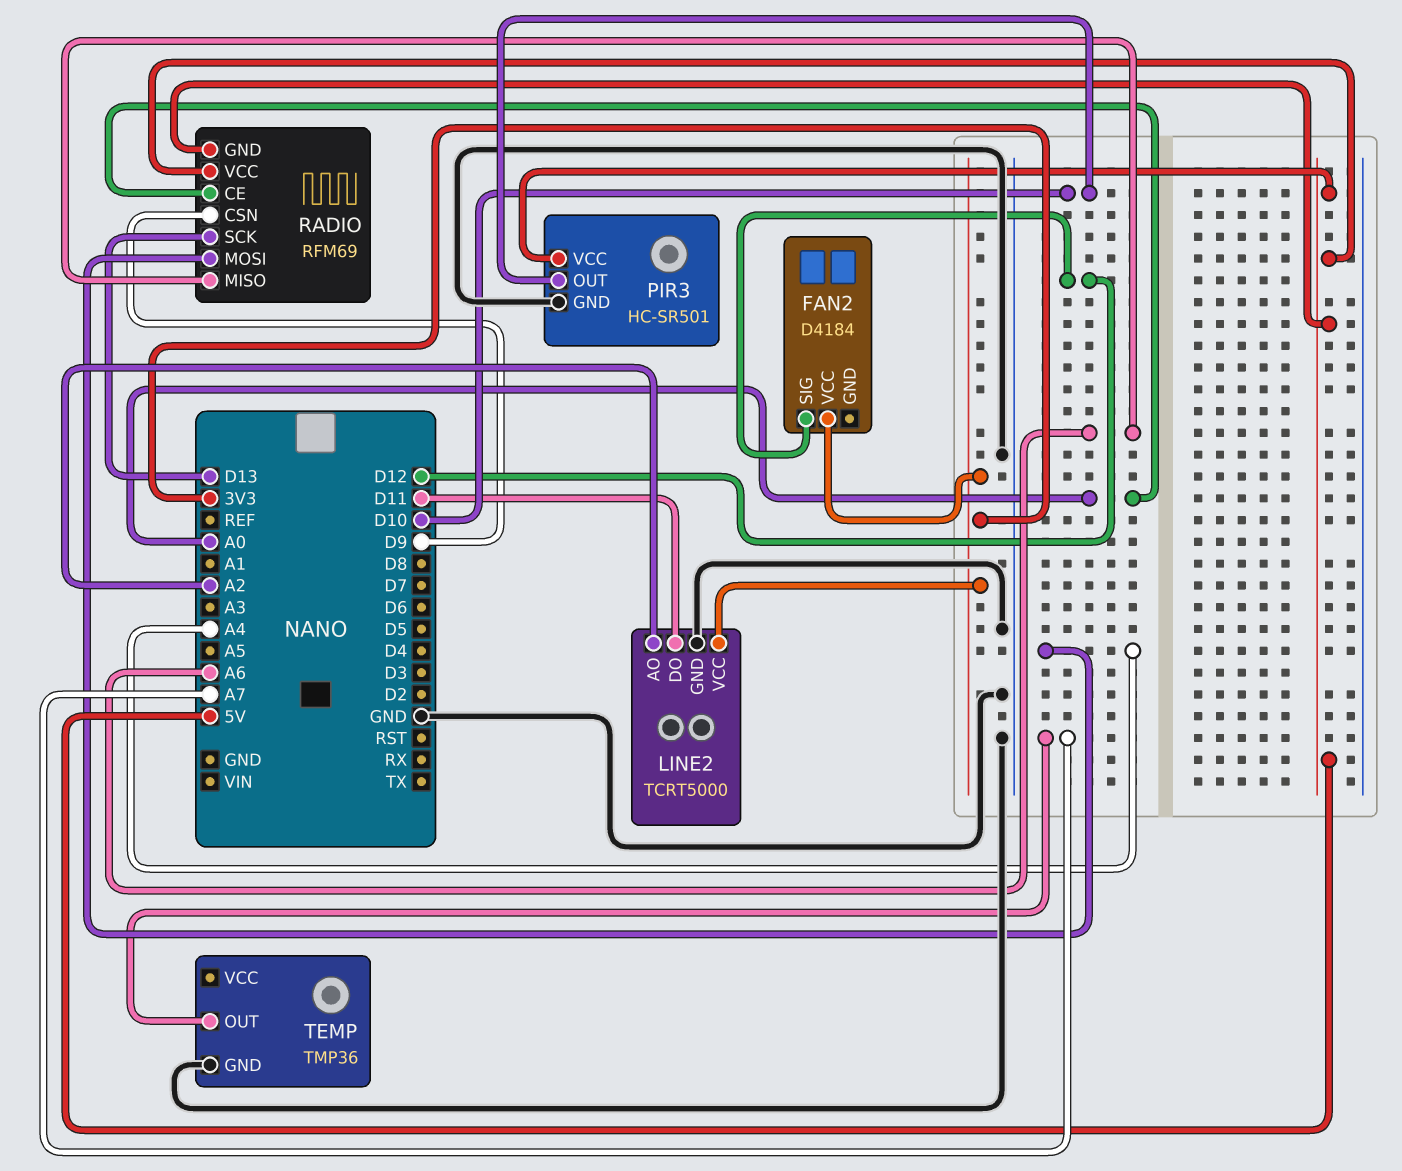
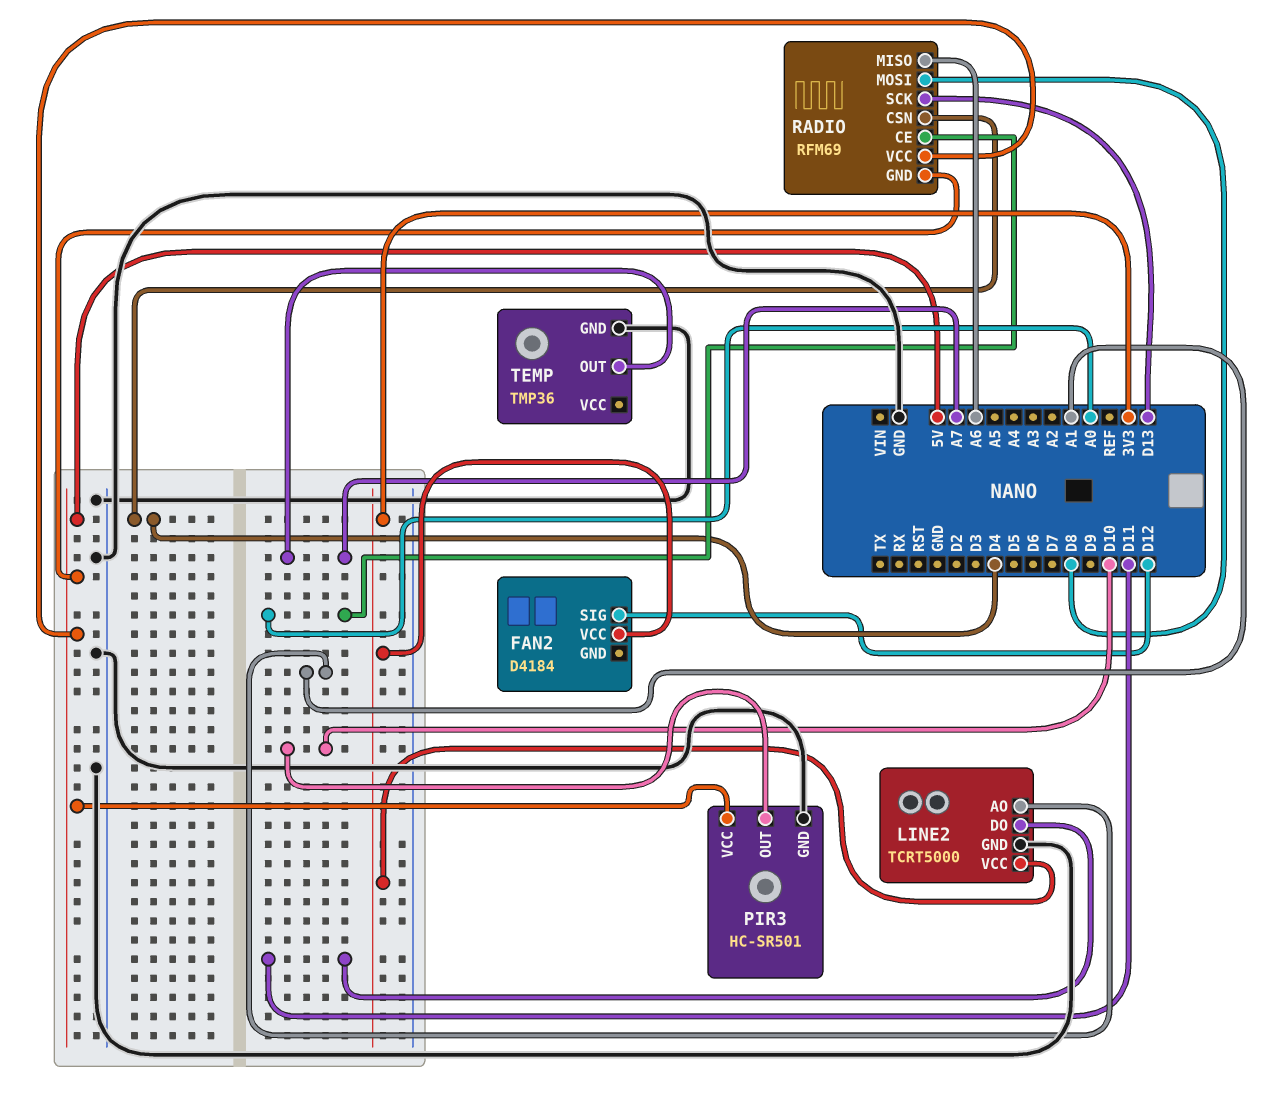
LINE2 pin AO: A2 -> A1
RADIO pin CSN: D9 -> D4
RADIO pin MOSI: A4 -> D8

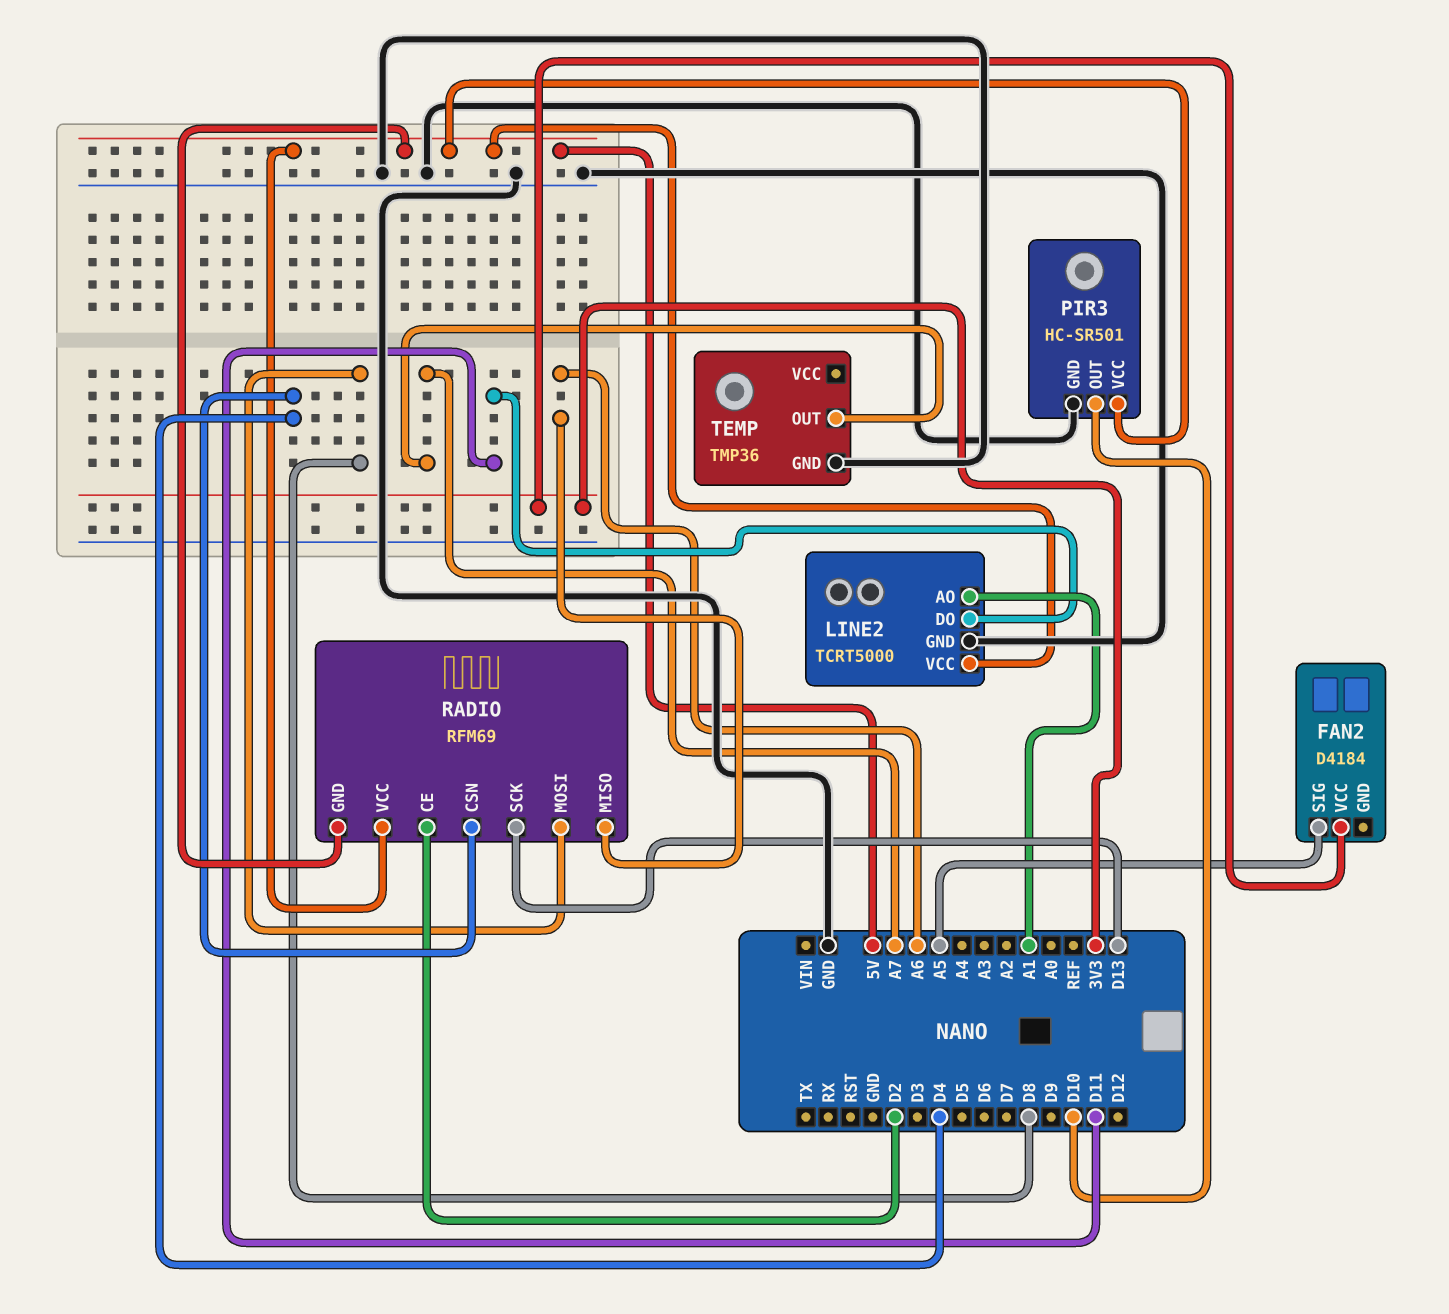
FAN2 pin SIG: D12 -> A5
LINE2 pin VCC: 3V3 -> 5V
RADIO pin CE: A0 -> D2

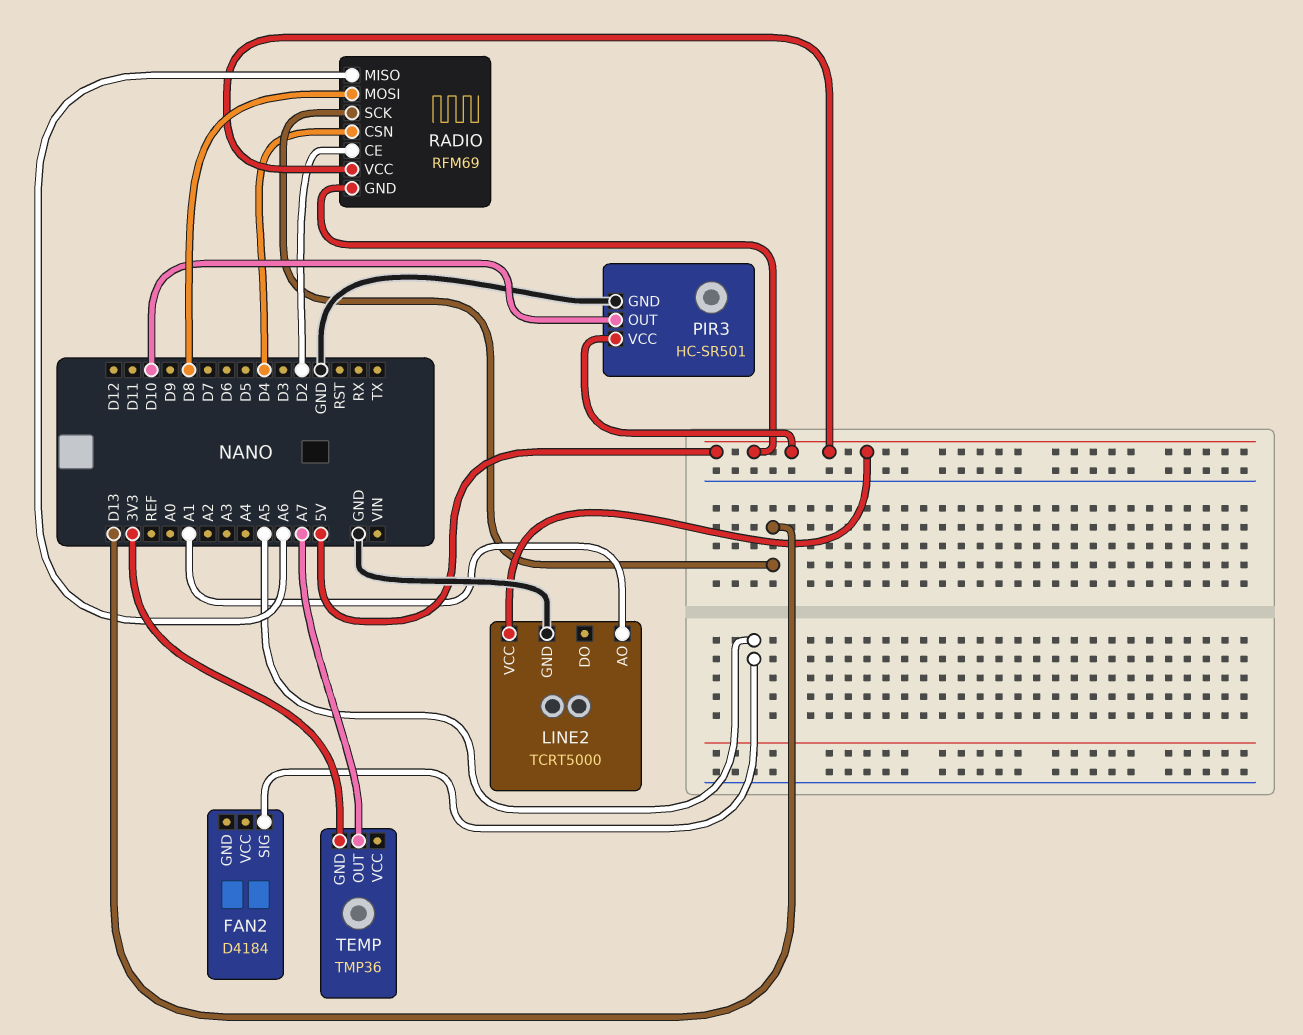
FAN2 pin VCC: 3V3 -> none
LINE2 pin DO: D11 -> none
TEMP pin GND: GND -> 3V3

